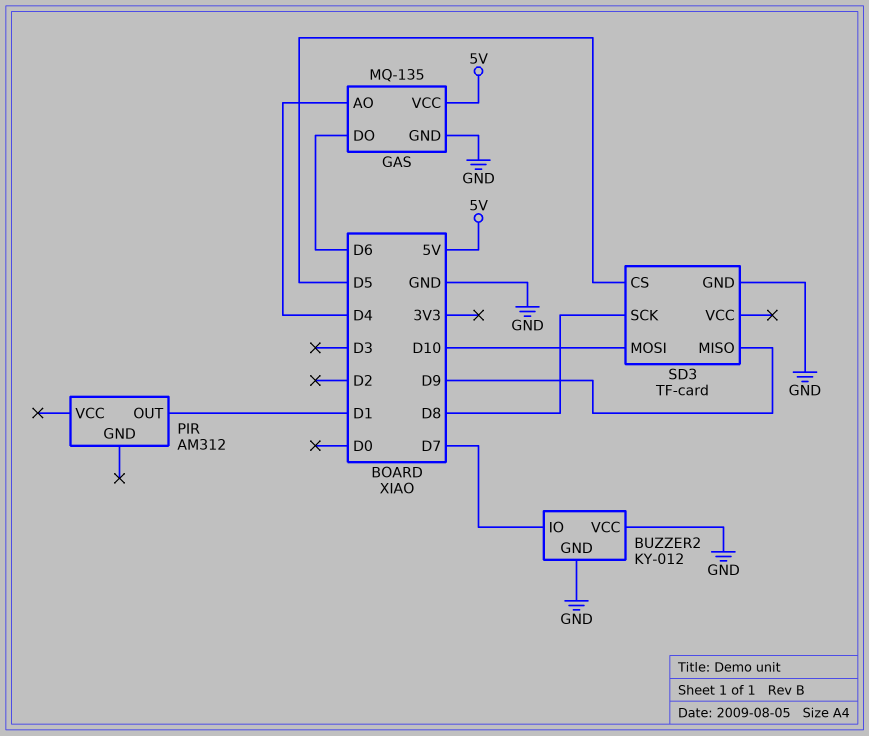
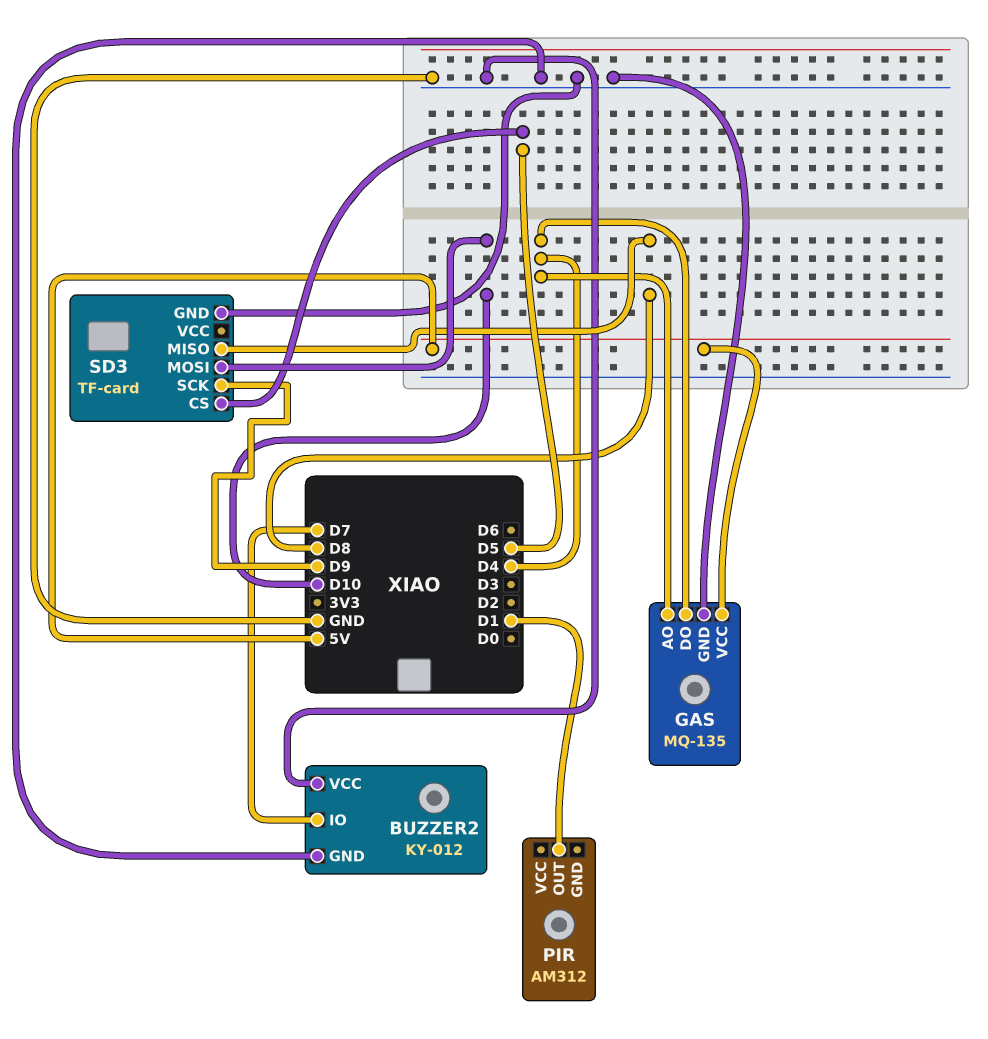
GAS pin DO: D6 -> D4
SD3 pin MISO: D9 -> D8
SD3 pin SCK: D8 -> D9

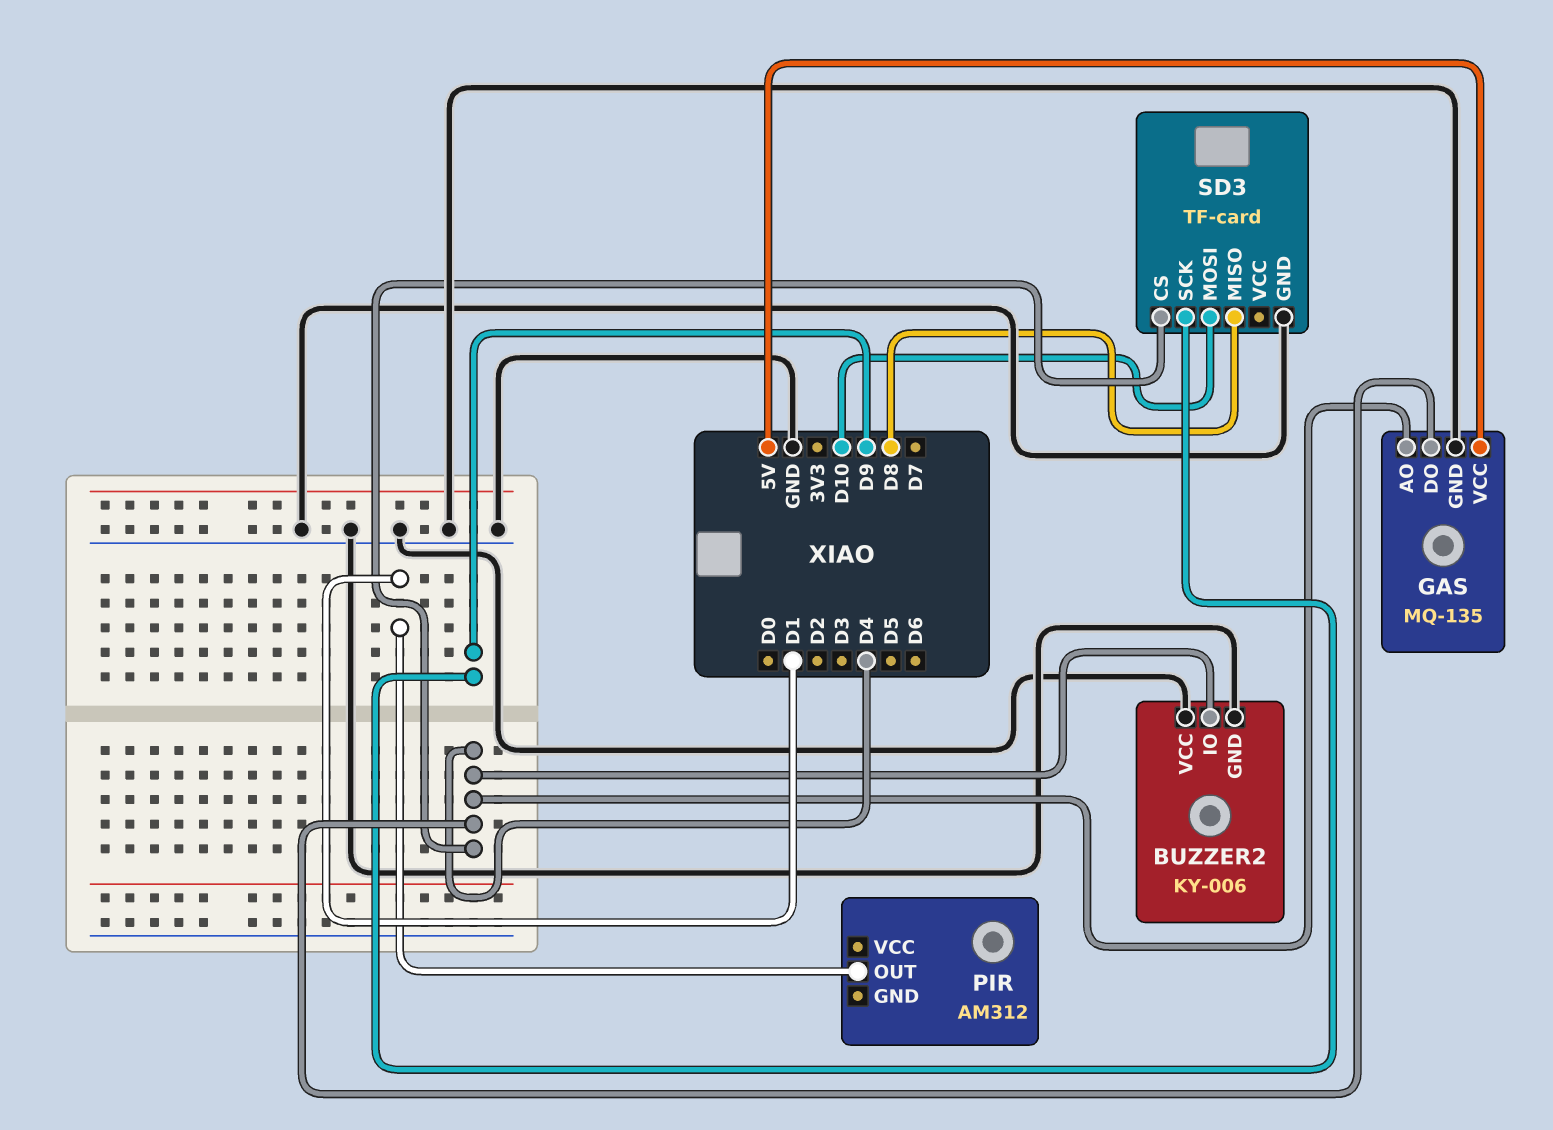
BUZZER2: KY-012 -> KY-006
BUZZER2 pin IO: D7 -> D4
SD3 pin CS: D5 -> D4

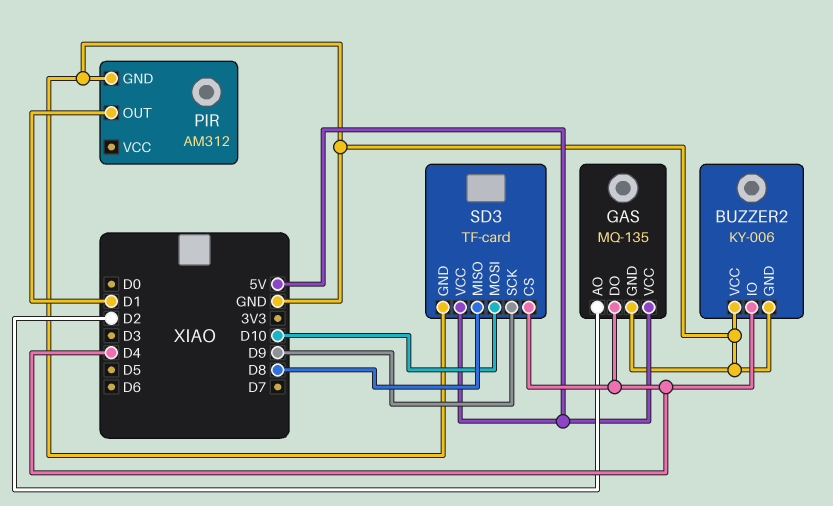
GAS pin AO: D4 -> D2
PIR pin GND: none -> GND
SD3 pin VCC: none -> 5V

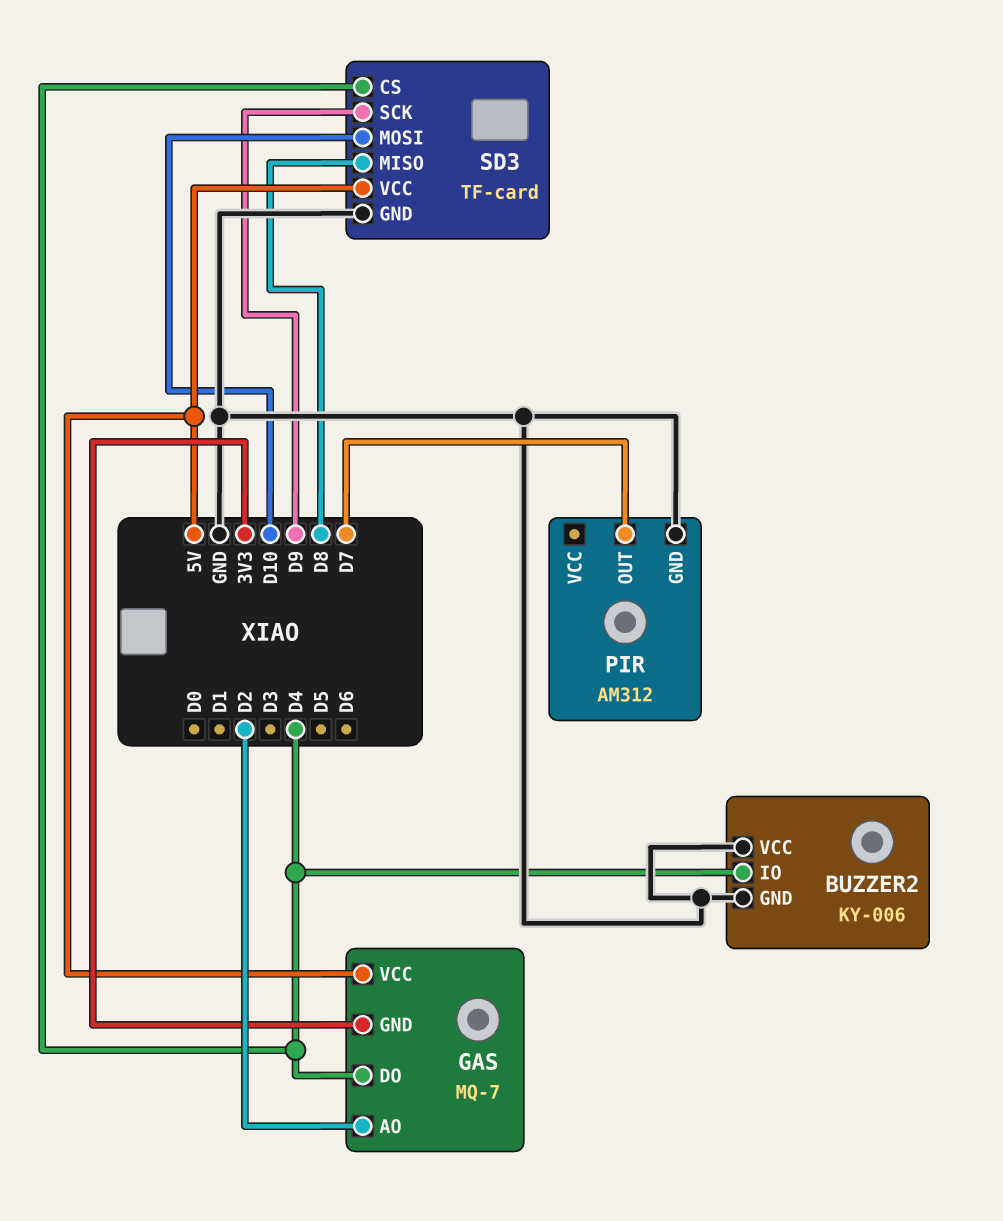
GAS: MQ-135 -> MQ-7
GAS pin GND: GND -> 3V3
PIR pin OUT: D1 -> D7

